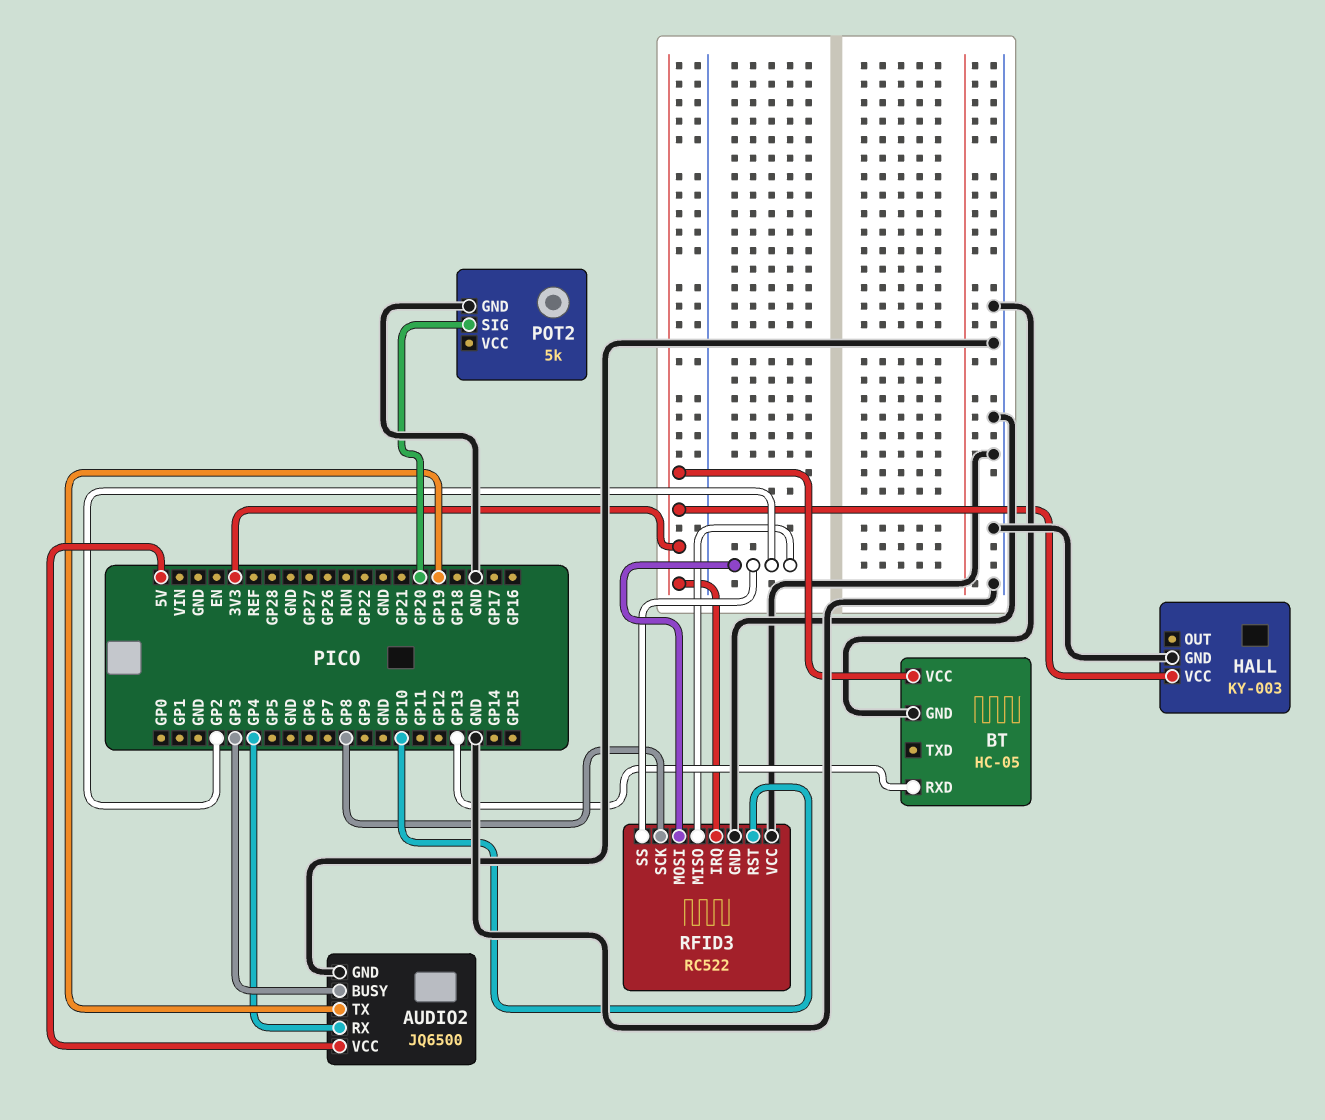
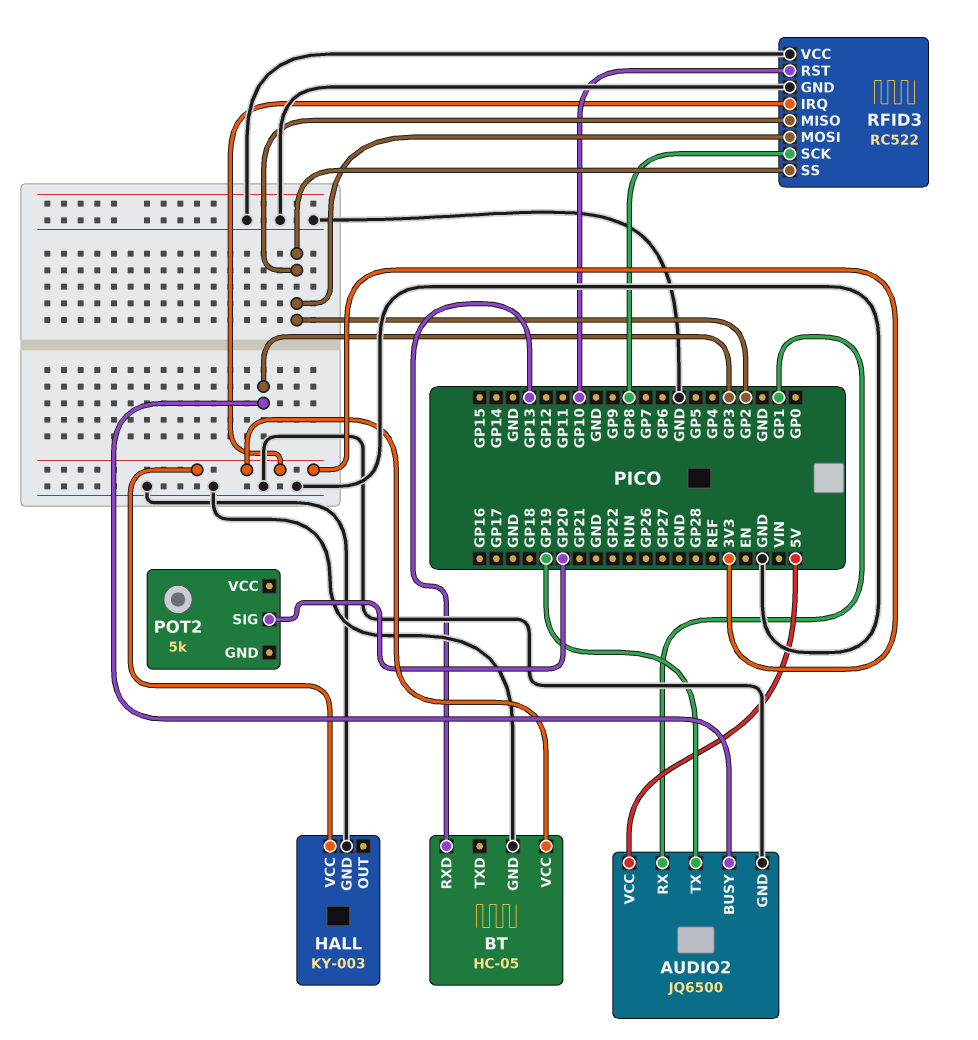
AUDIO2 pin RX: GP4 -> GP1
POT2 pin GND: GND -> none

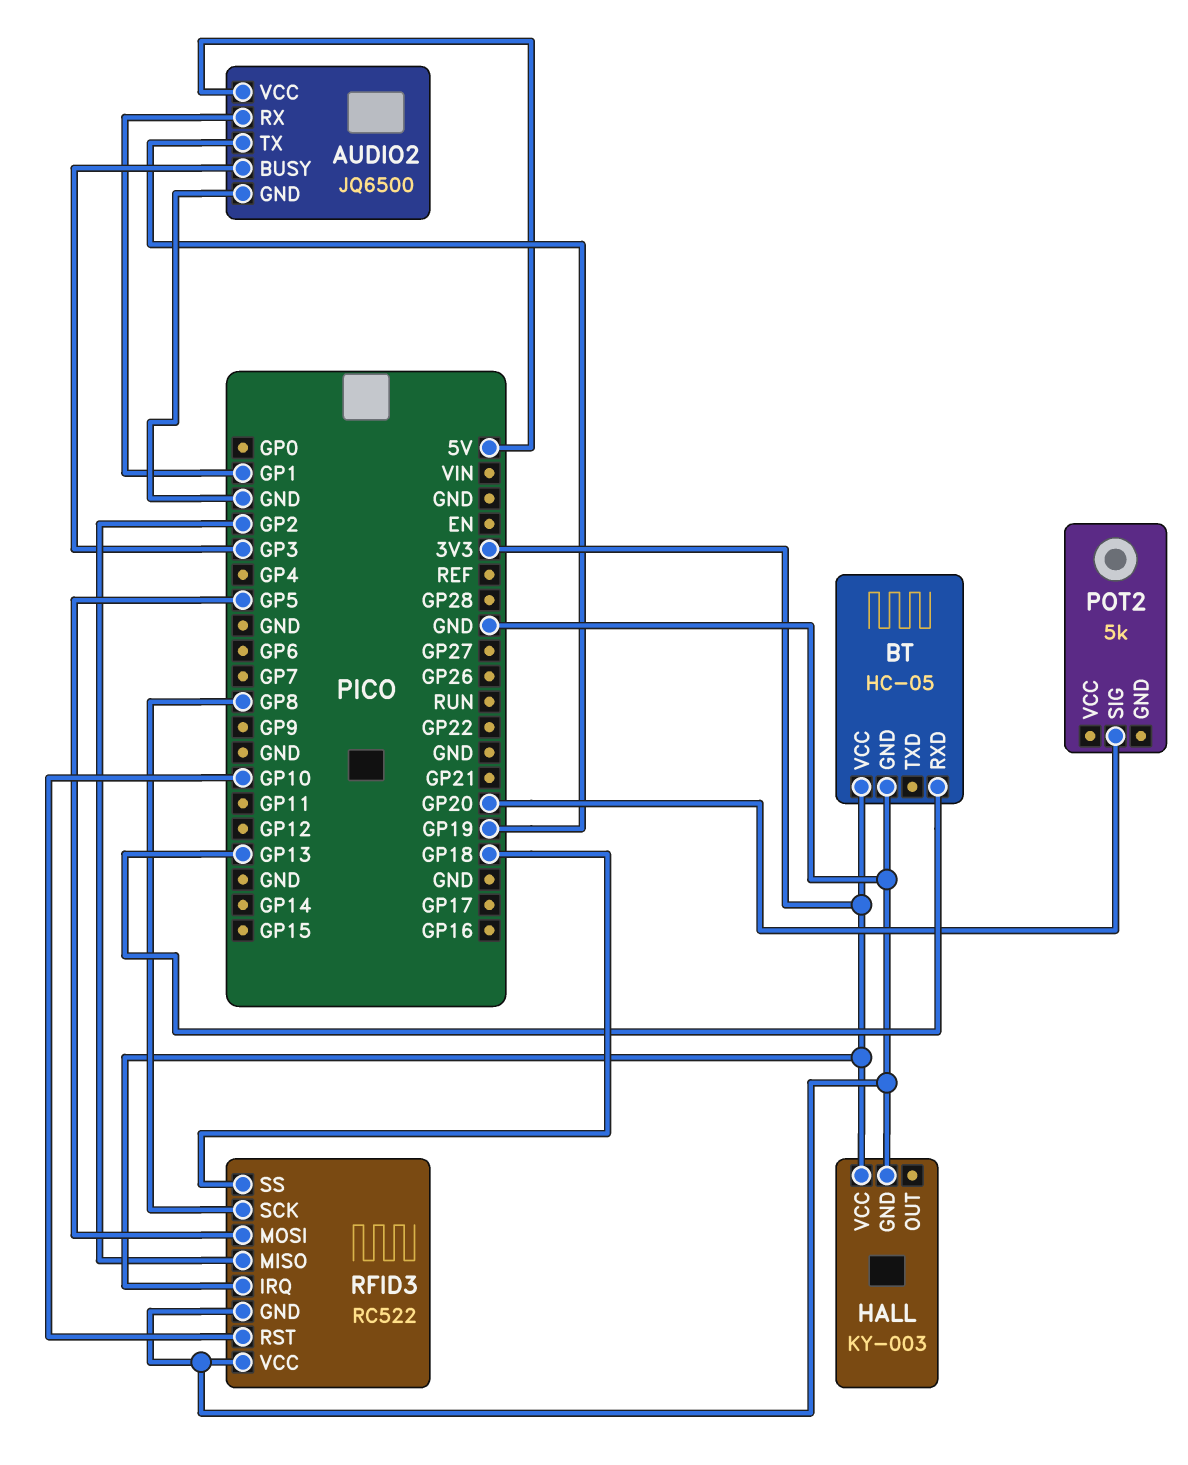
RFID3 pin MOSI: GP2 -> GP5
RFID3 pin SS: GP2 -> GP18

